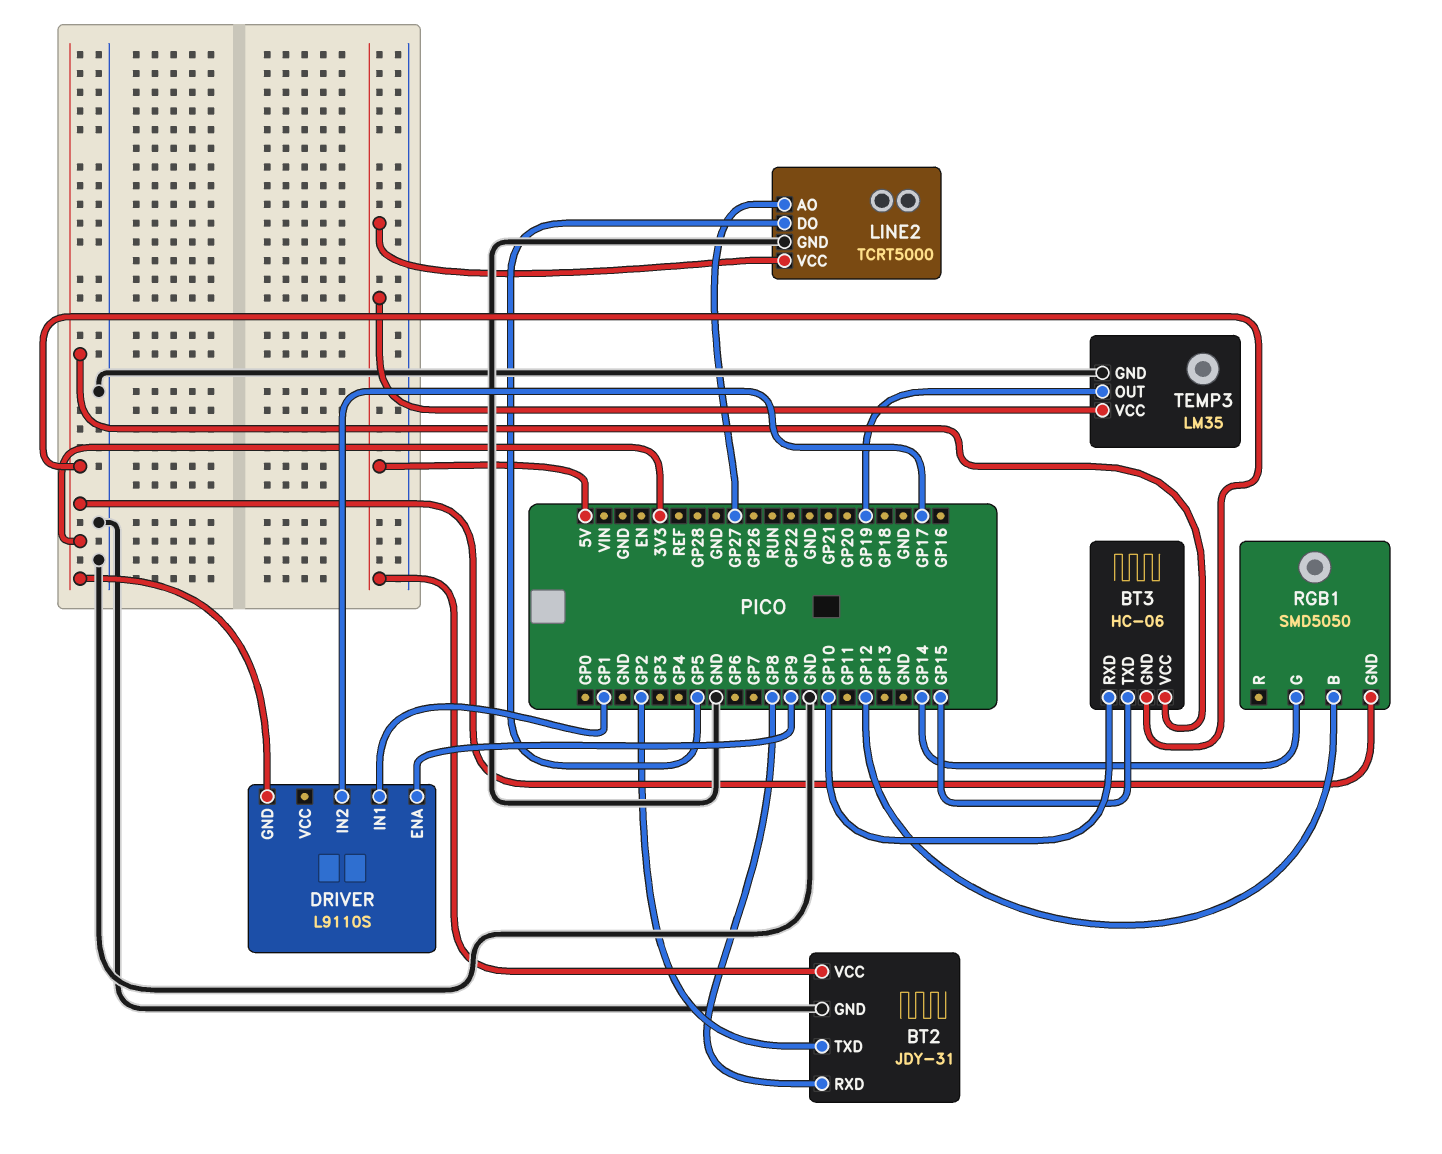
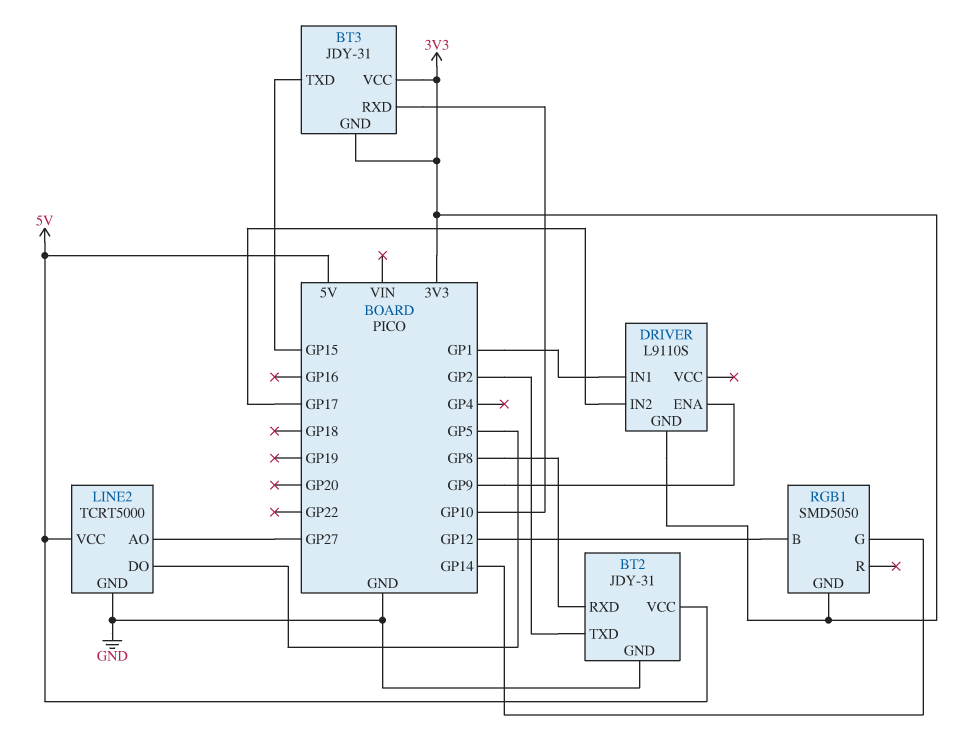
BT3: HC-06 -> JDY-31
TEMP3: LM35 -> none
TEMP3 pin GND: GND -> none
TEMP3 pin OUT: GP19 -> none
TEMP3 pin VCC: 5V -> none

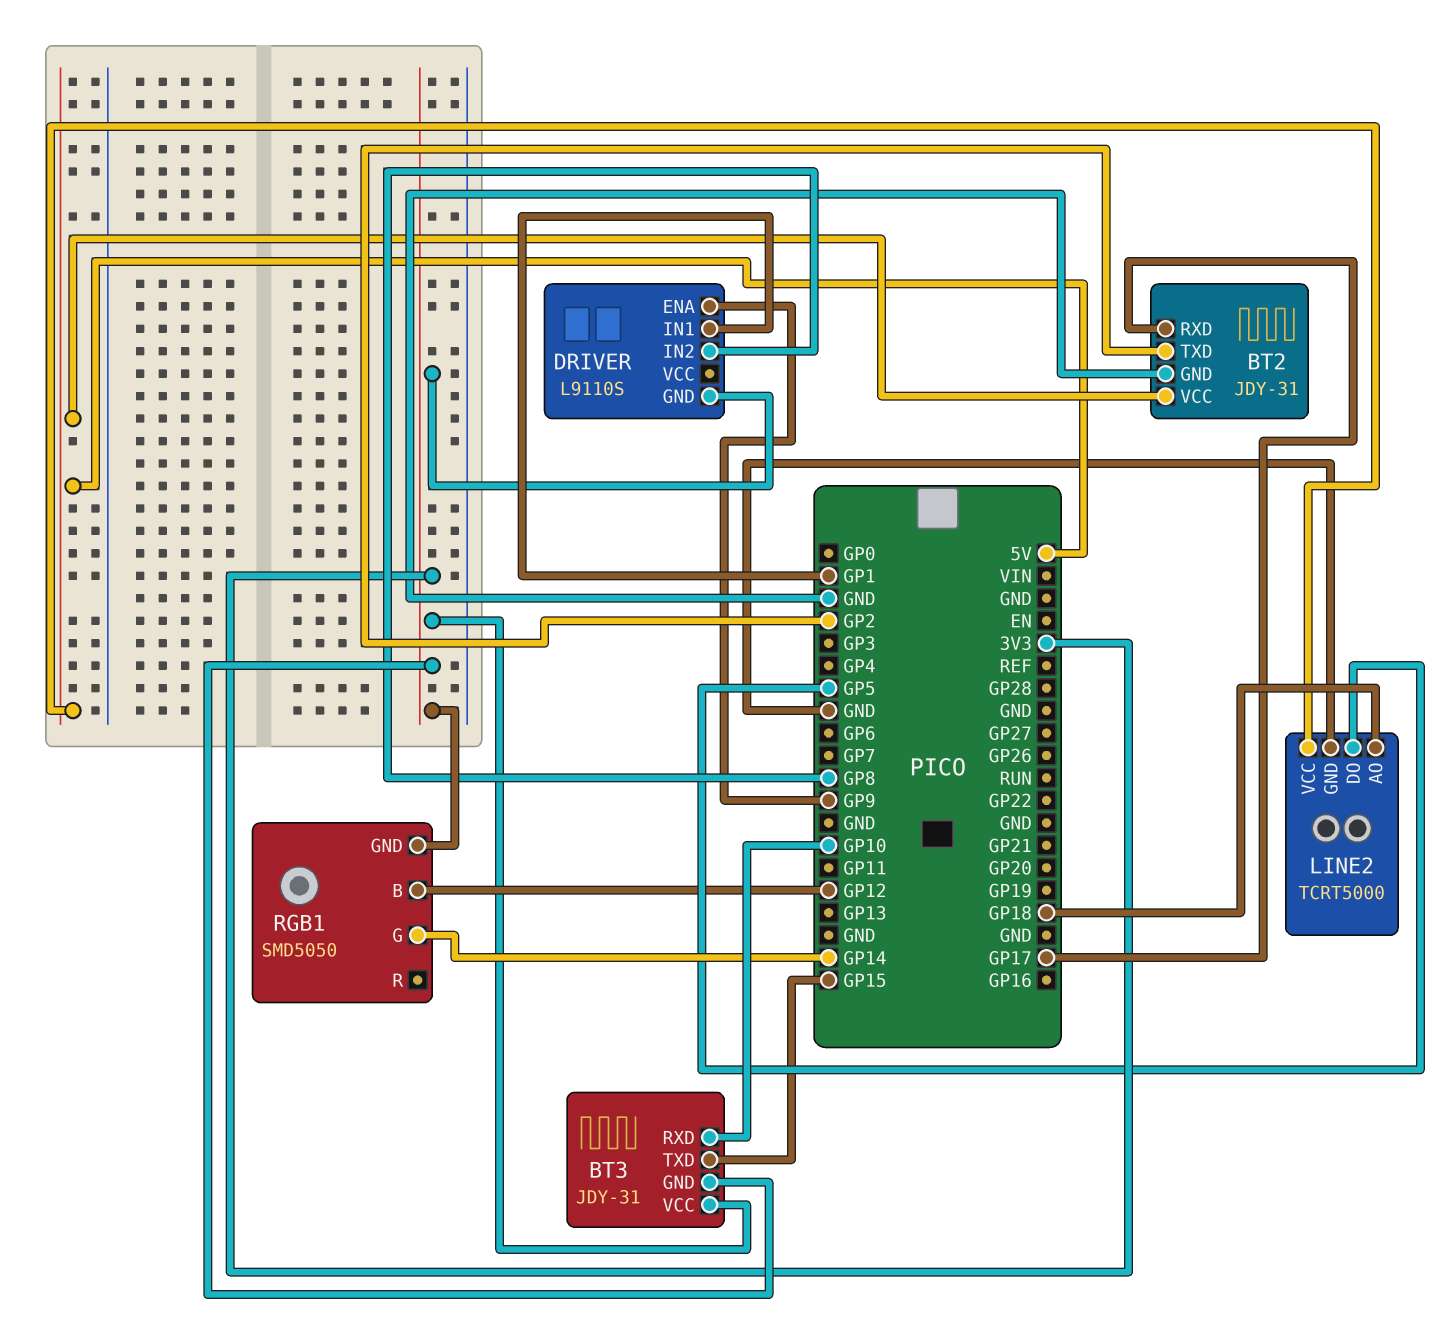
BT2 pin RXD: GP8 -> GP17
DRIVER pin IN2: GP17 -> GP8
LINE2 pin AO: GP27 -> GP18

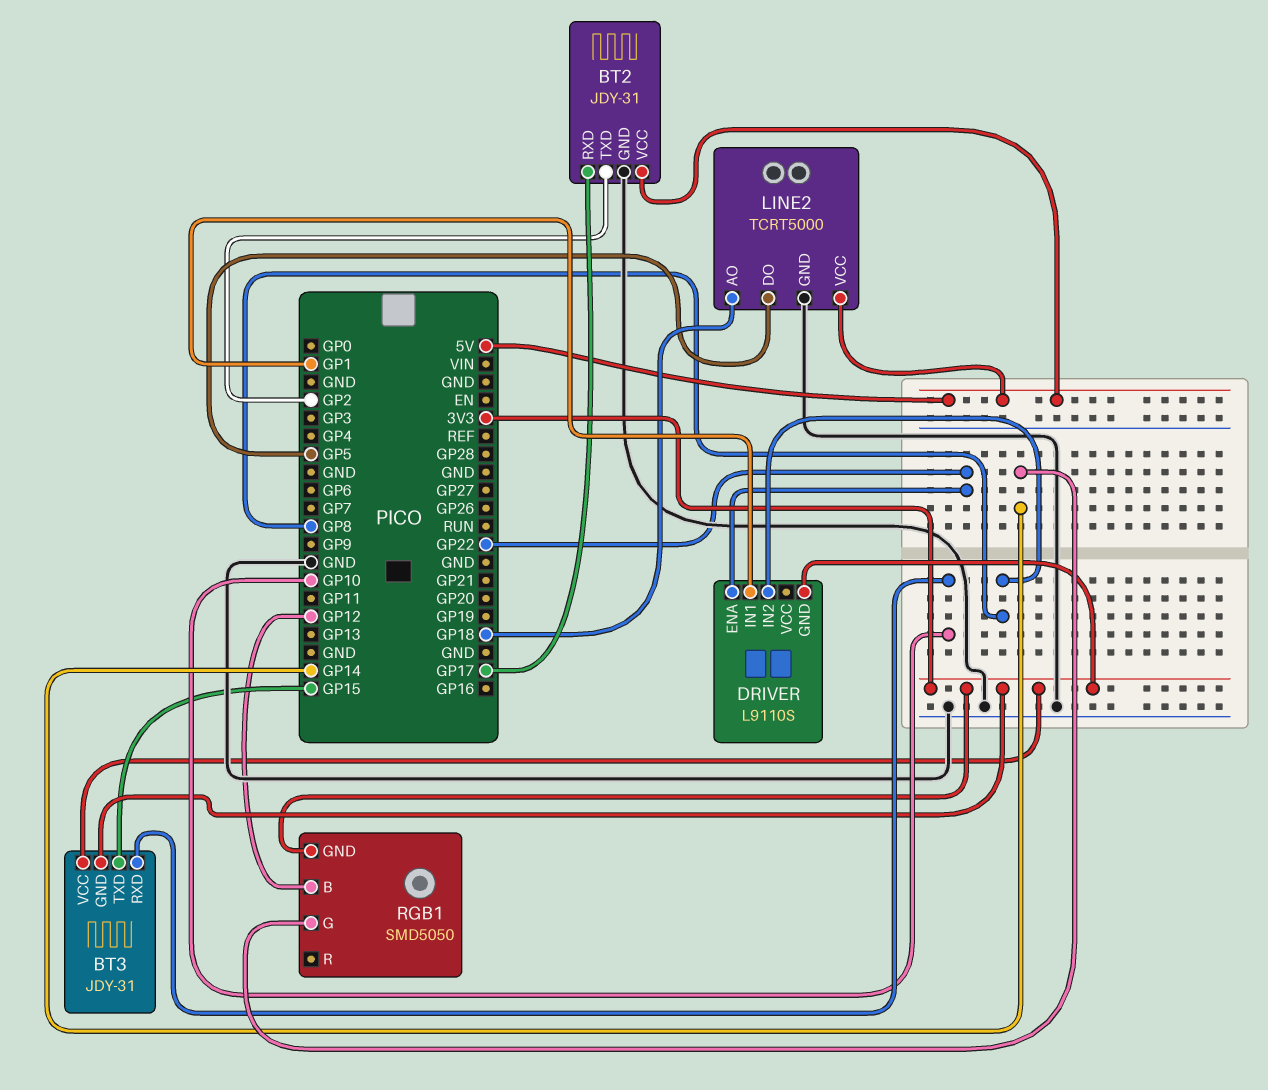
DRIVER pin ENA: GP9 -> GP22

